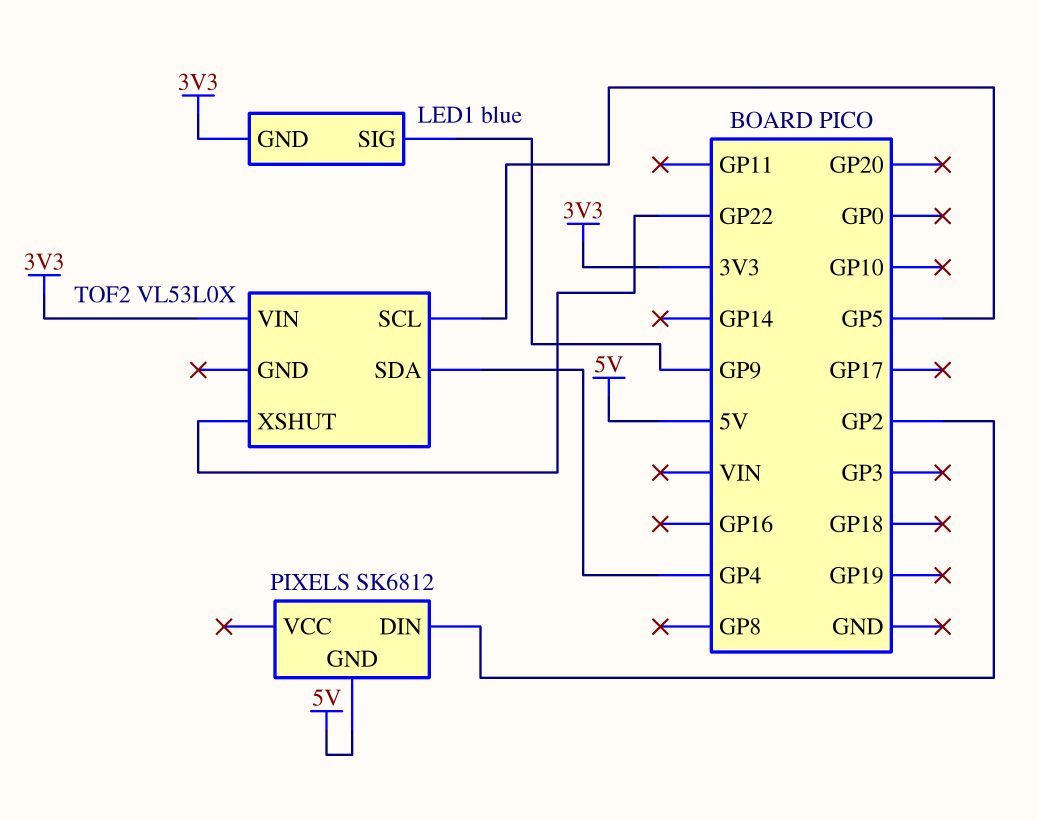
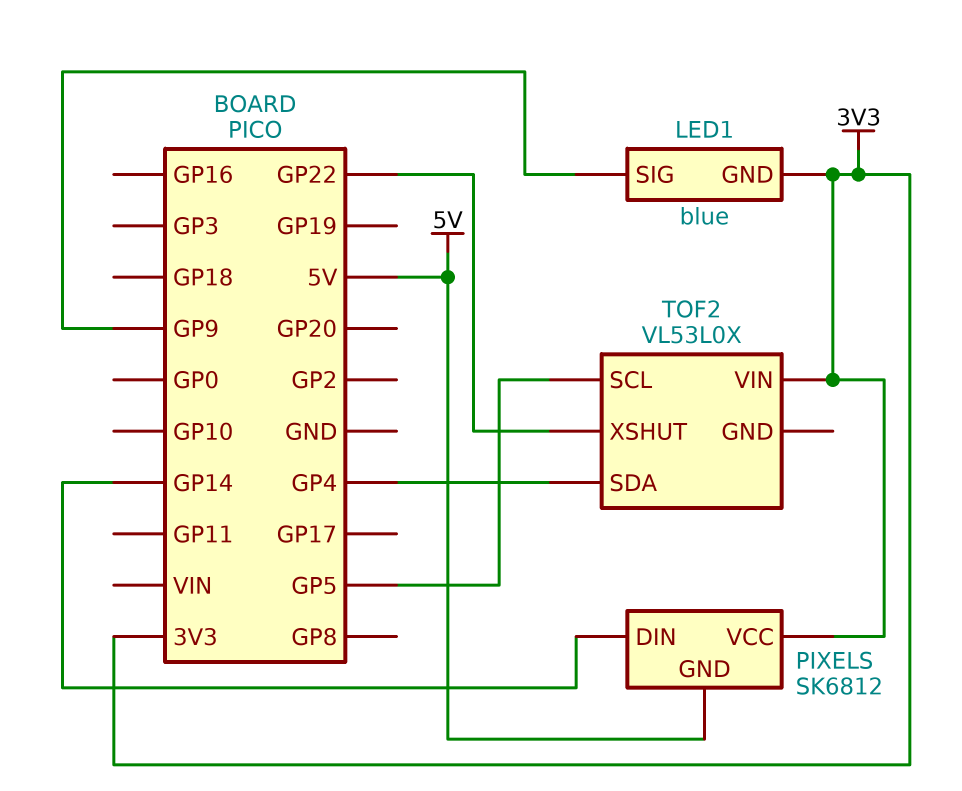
PIXELS pin DIN: GP2 -> GP14
PIXELS pin VCC: none -> 3V3

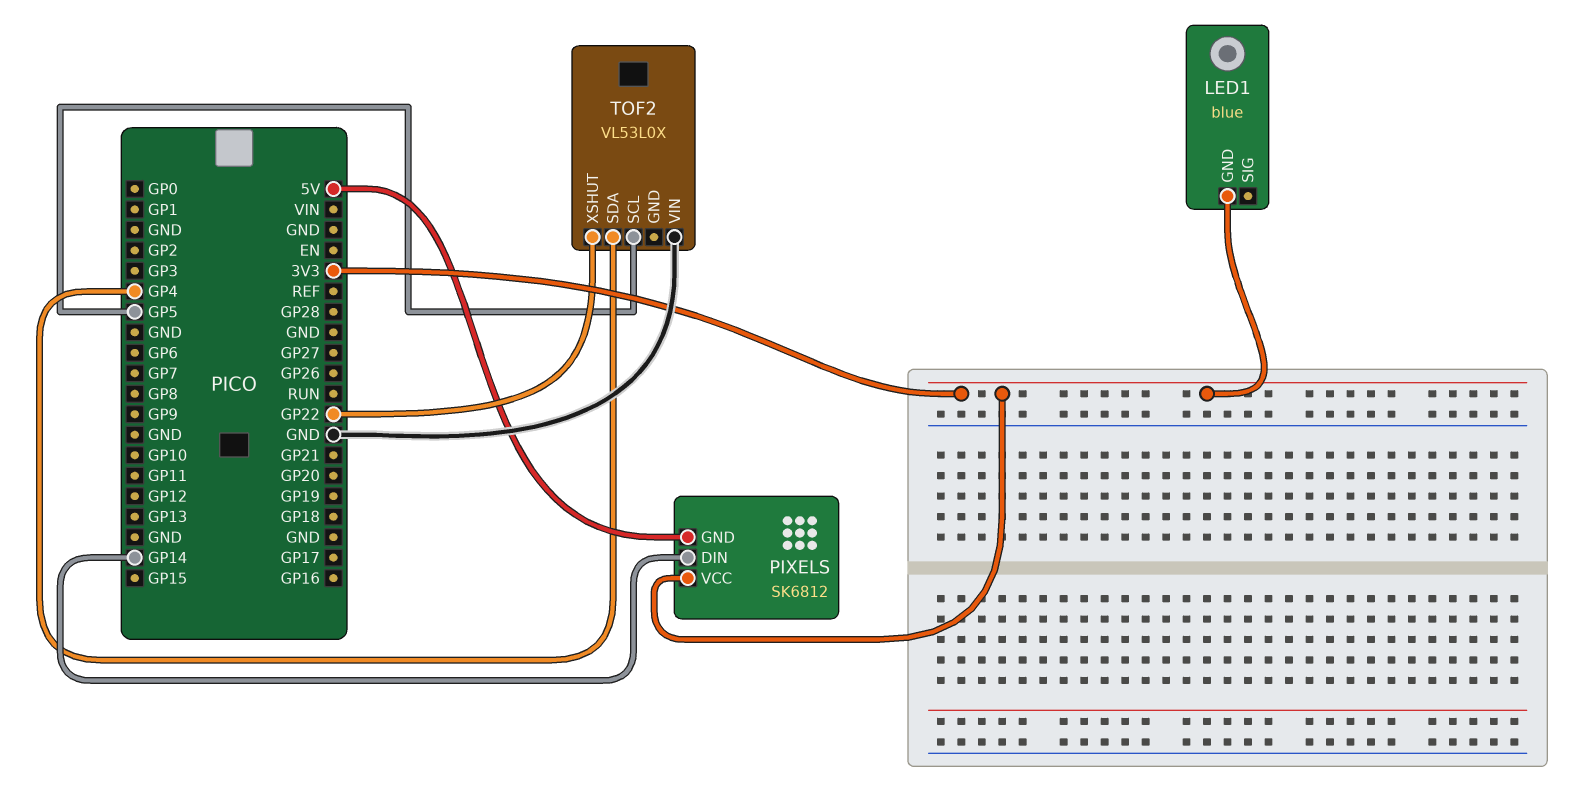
LED1 pin SIG: GP9 -> none
TOF2 pin VIN: 3V3 -> GND

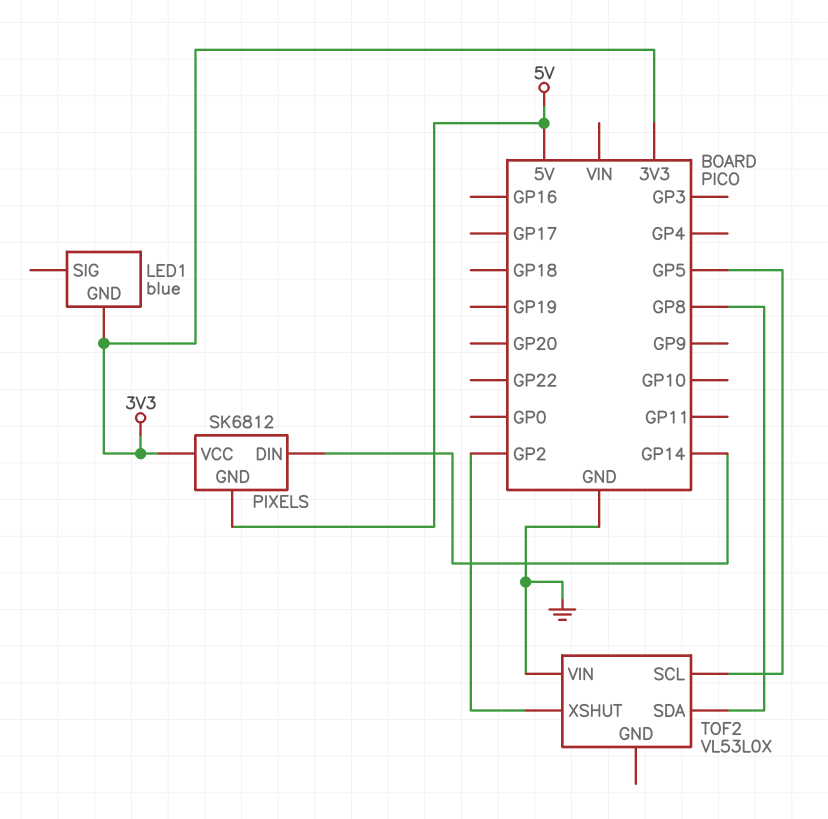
TOF2 pin SDA: GP4 -> GP8
TOF2 pin XSHUT: GP22 -> GP2

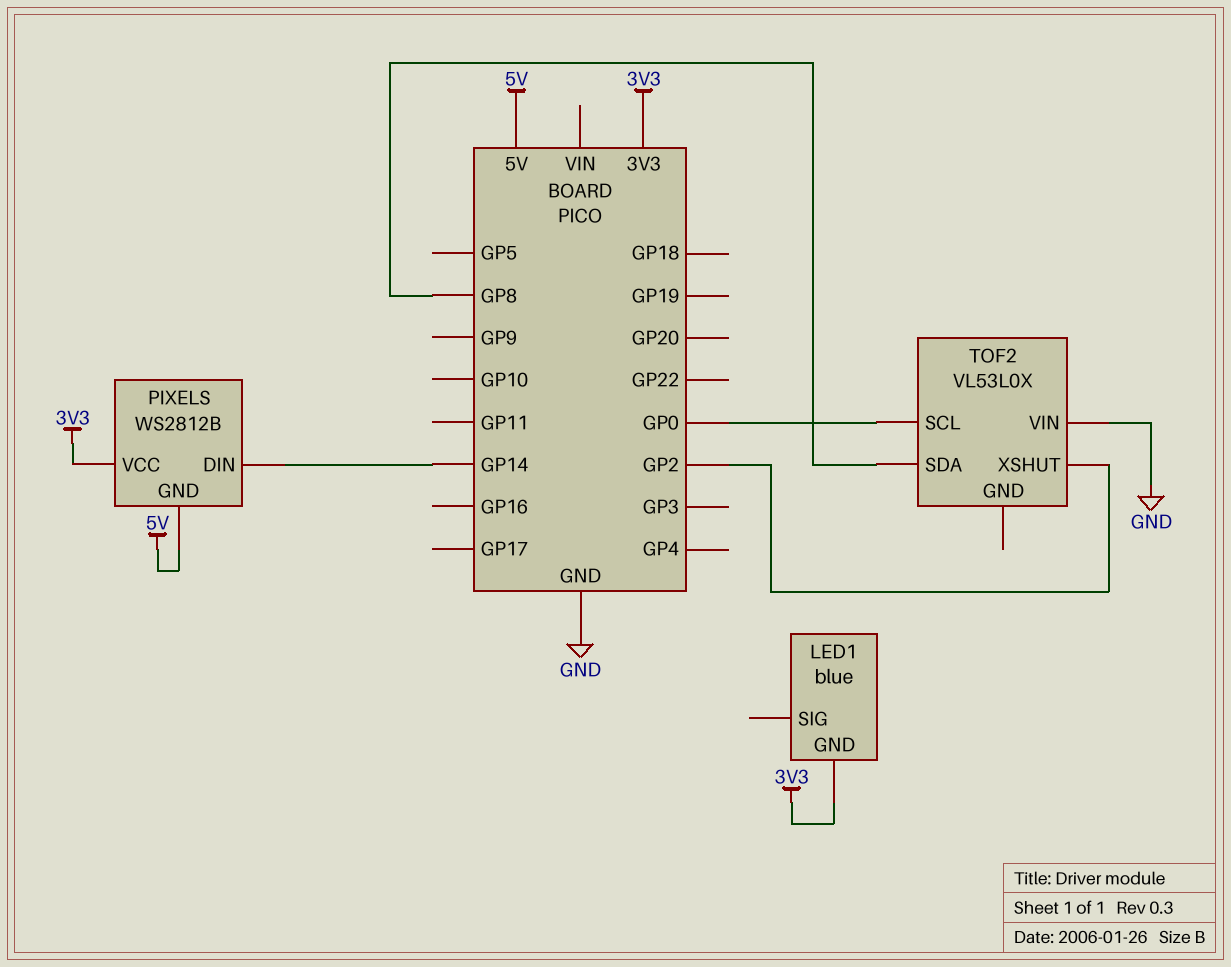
PIXELS: SK6812 -> WS2812B
TOF2 pin SCL: GP5 -> GP0

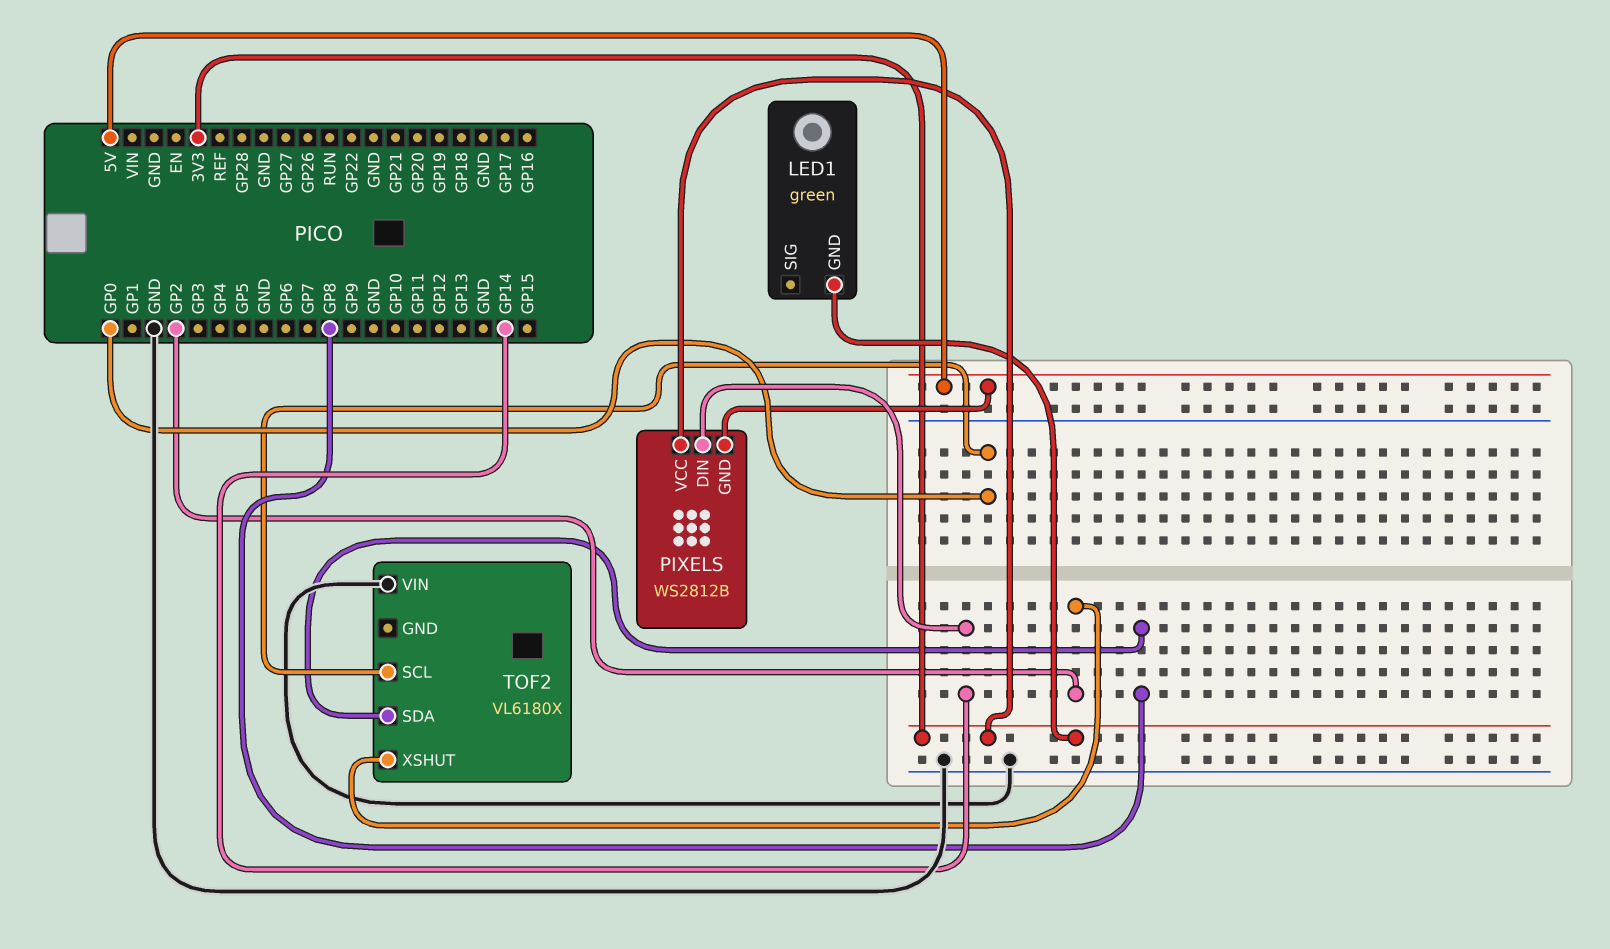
LED1: blue -> green
TOF2: VL53L0X -> VL6180X

